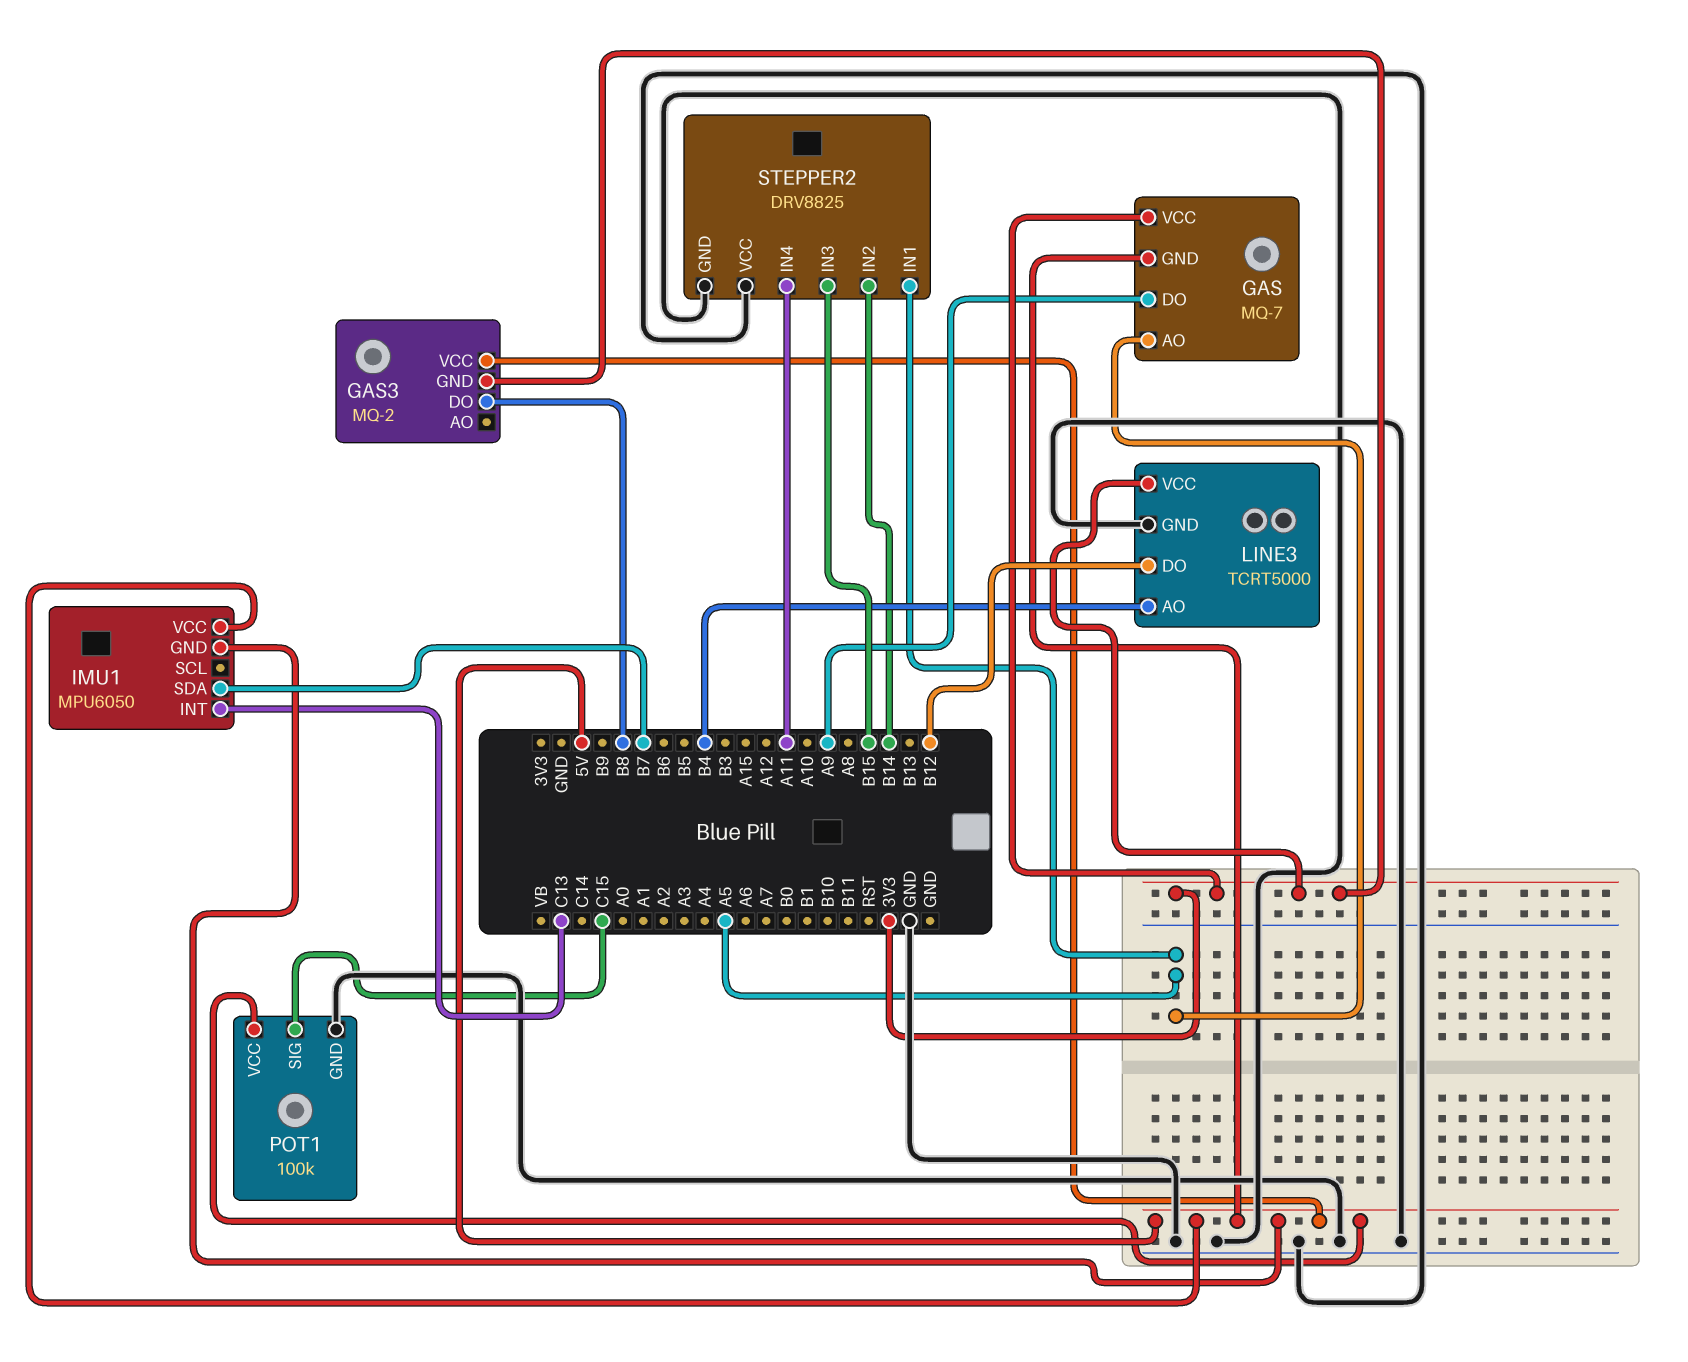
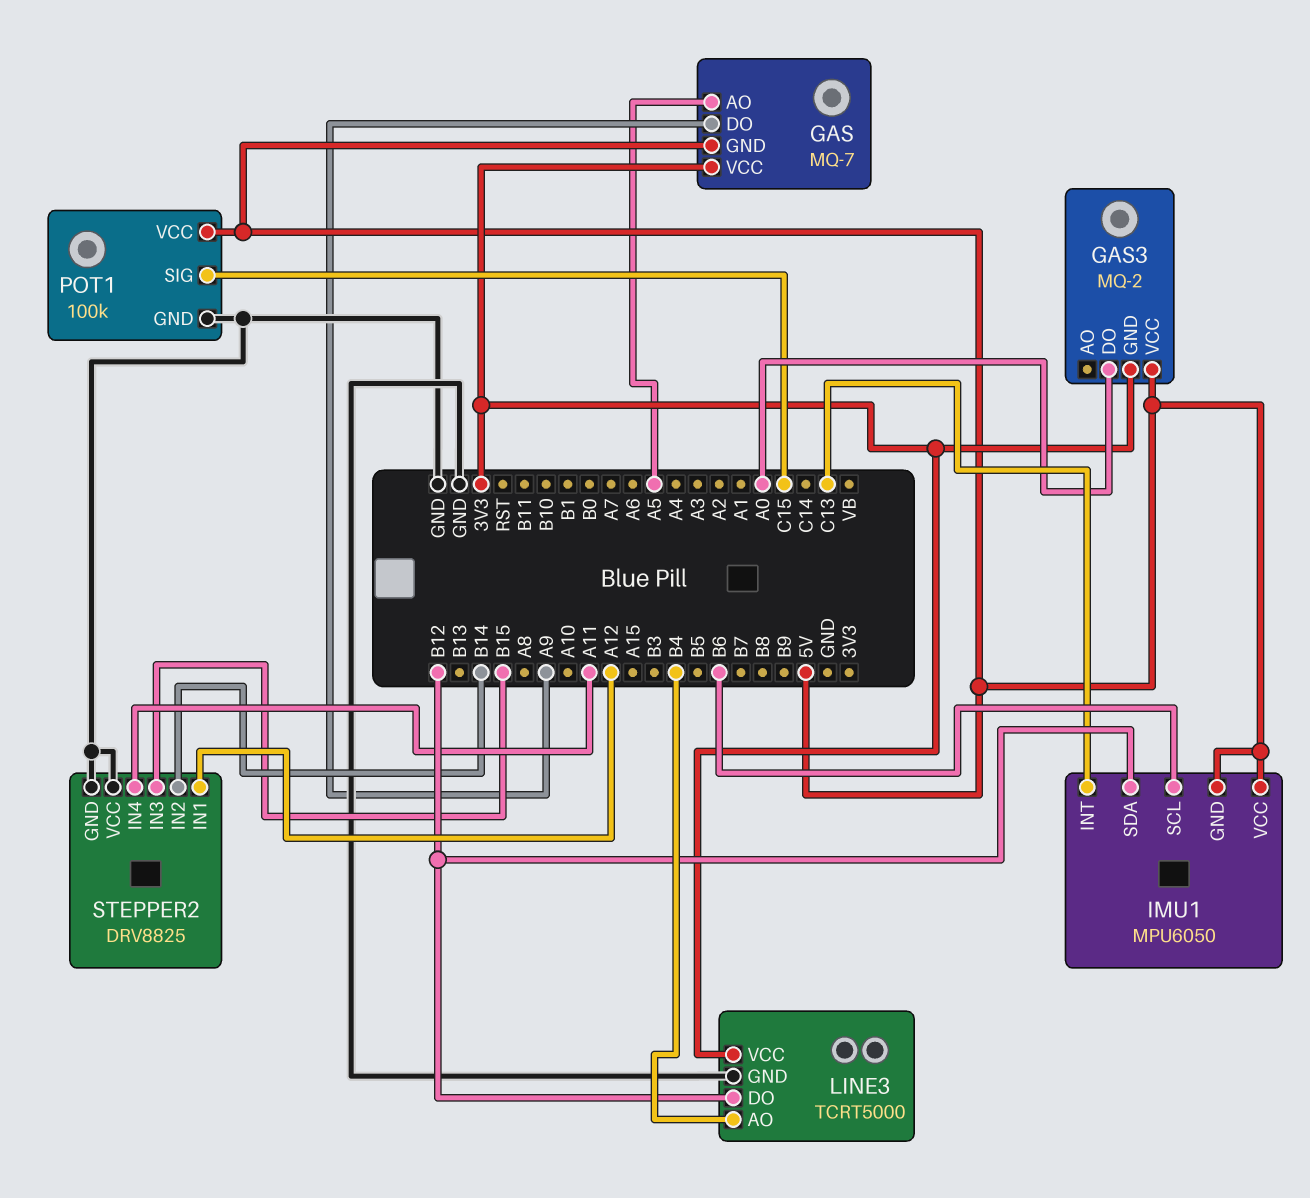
GAS3 pin DO: B8 -> A0
IMU1 pin SCL: none -> B6
IMU1 pin SDA: B7 -> B12
STEPPER2 pin IN1: A5 -> A12

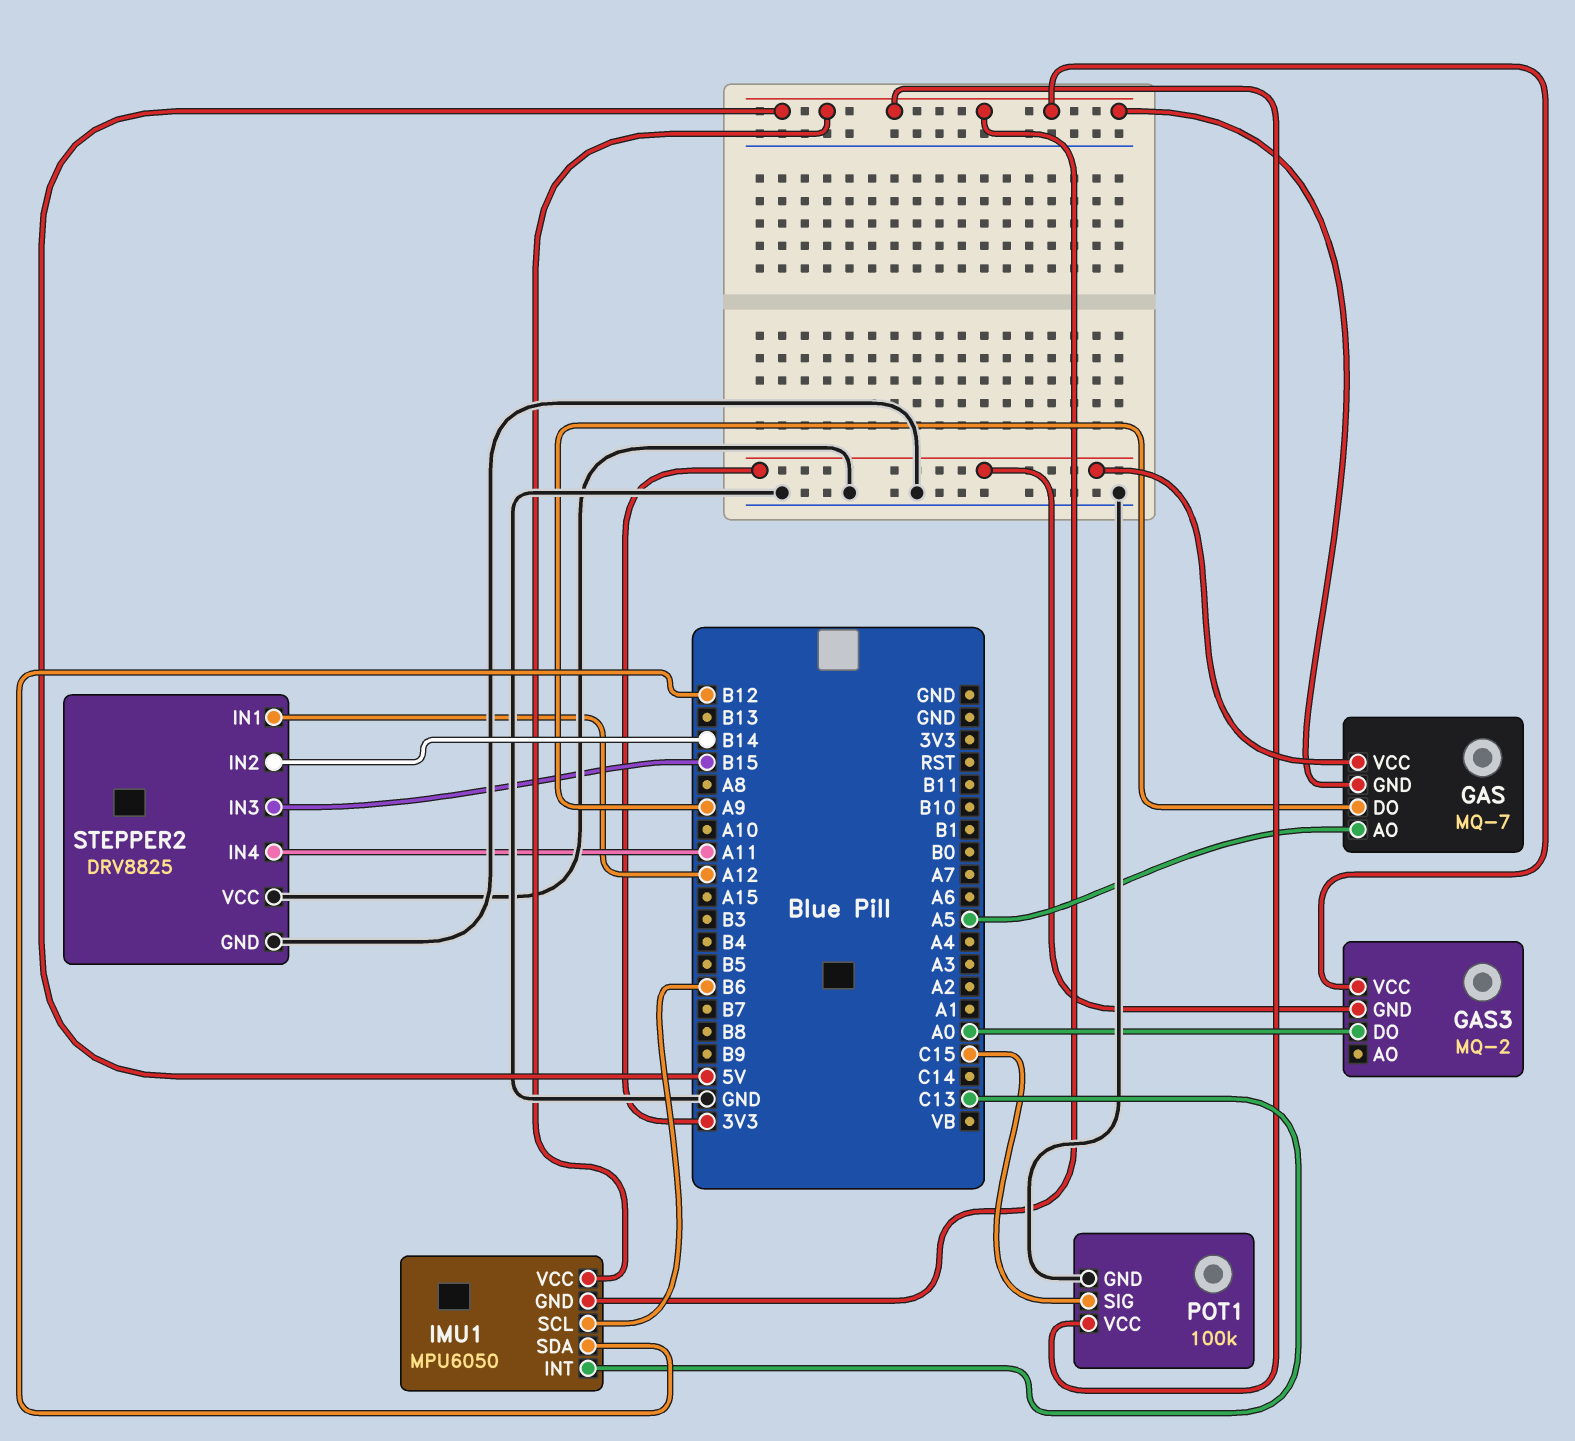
LINE3: TCRT5000 -> none
LINE3 pin AO: B4 -> none
LINE3 pin DO: B12 -> none
LINE3 pin GND: GND -> none
LINE3 pin VCC: 3V3 -> none

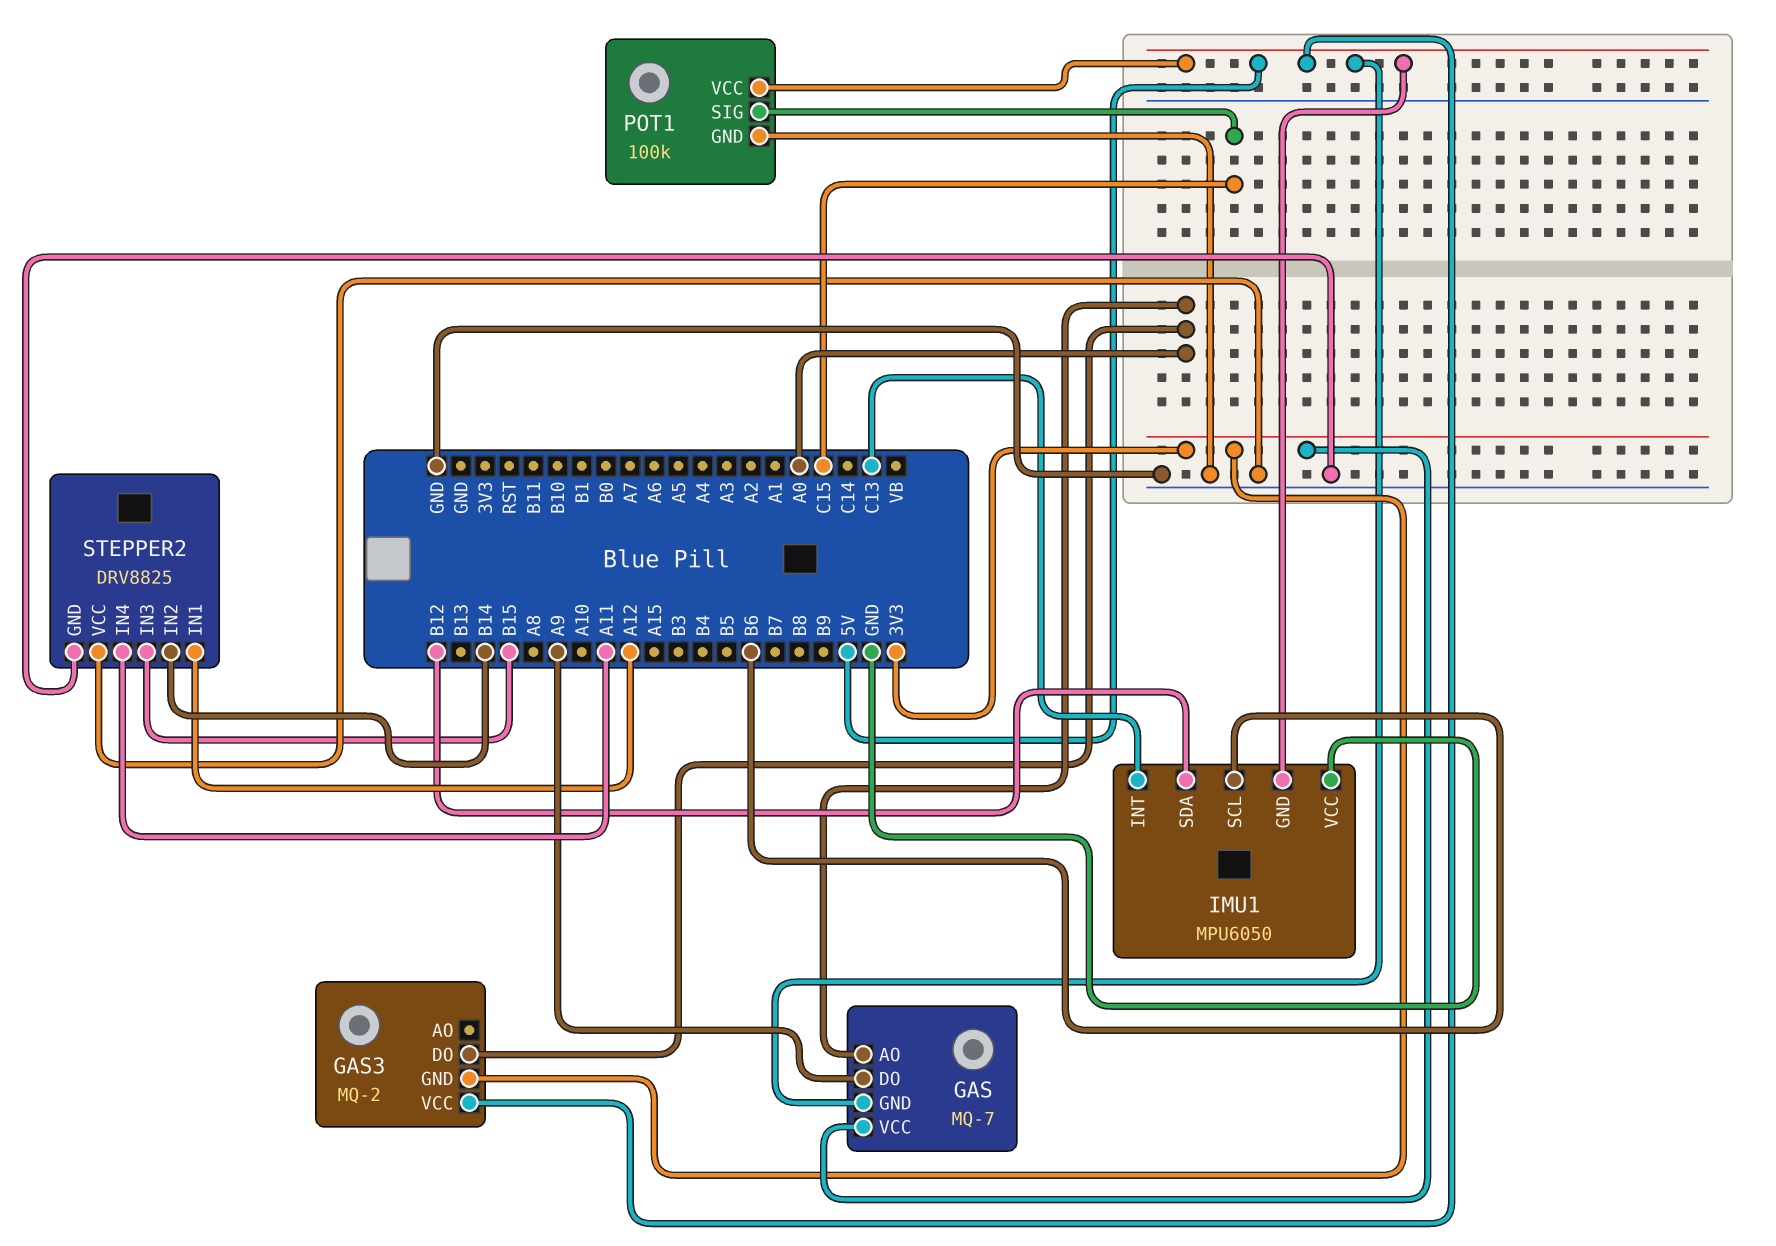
GAS pin AO: A5 -> A0
IMU1 pin VCC: 5V -> GND

